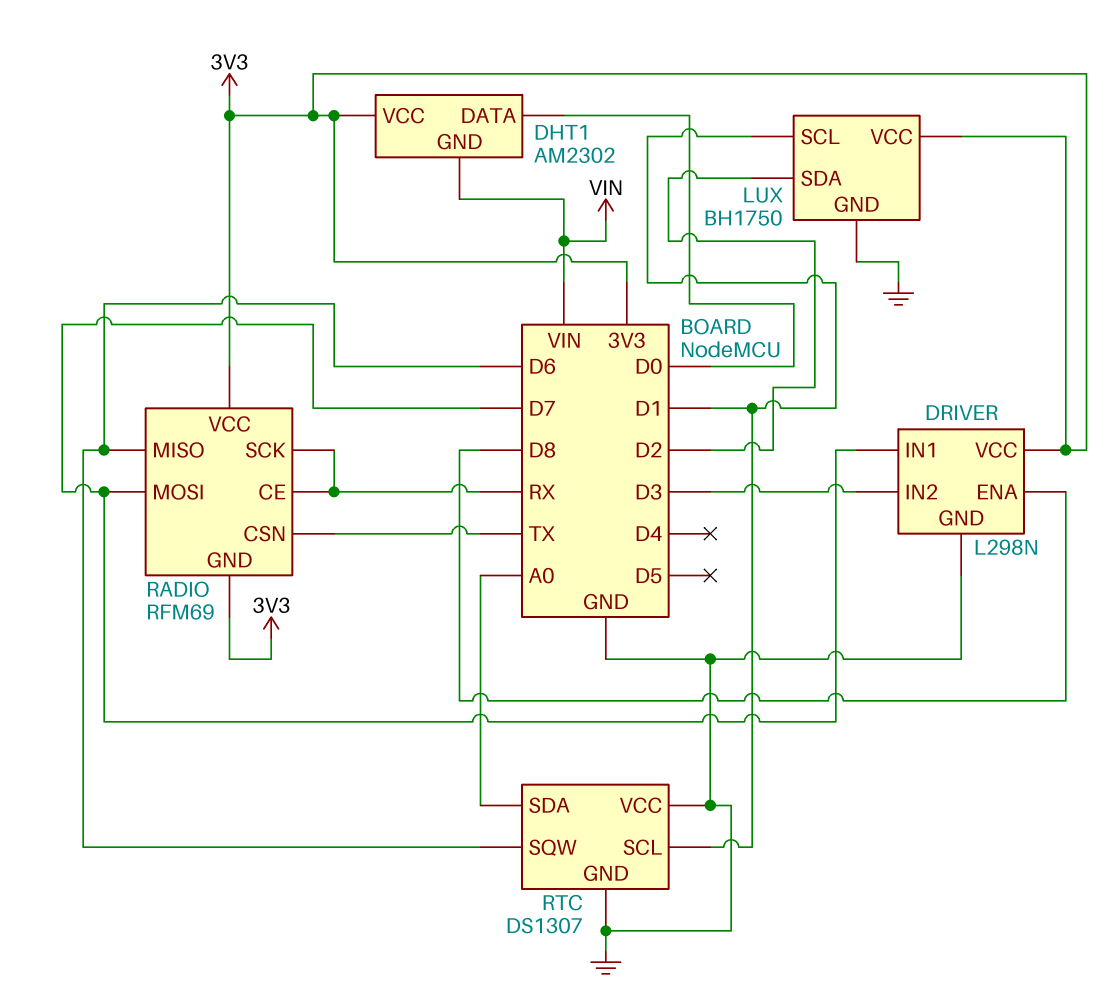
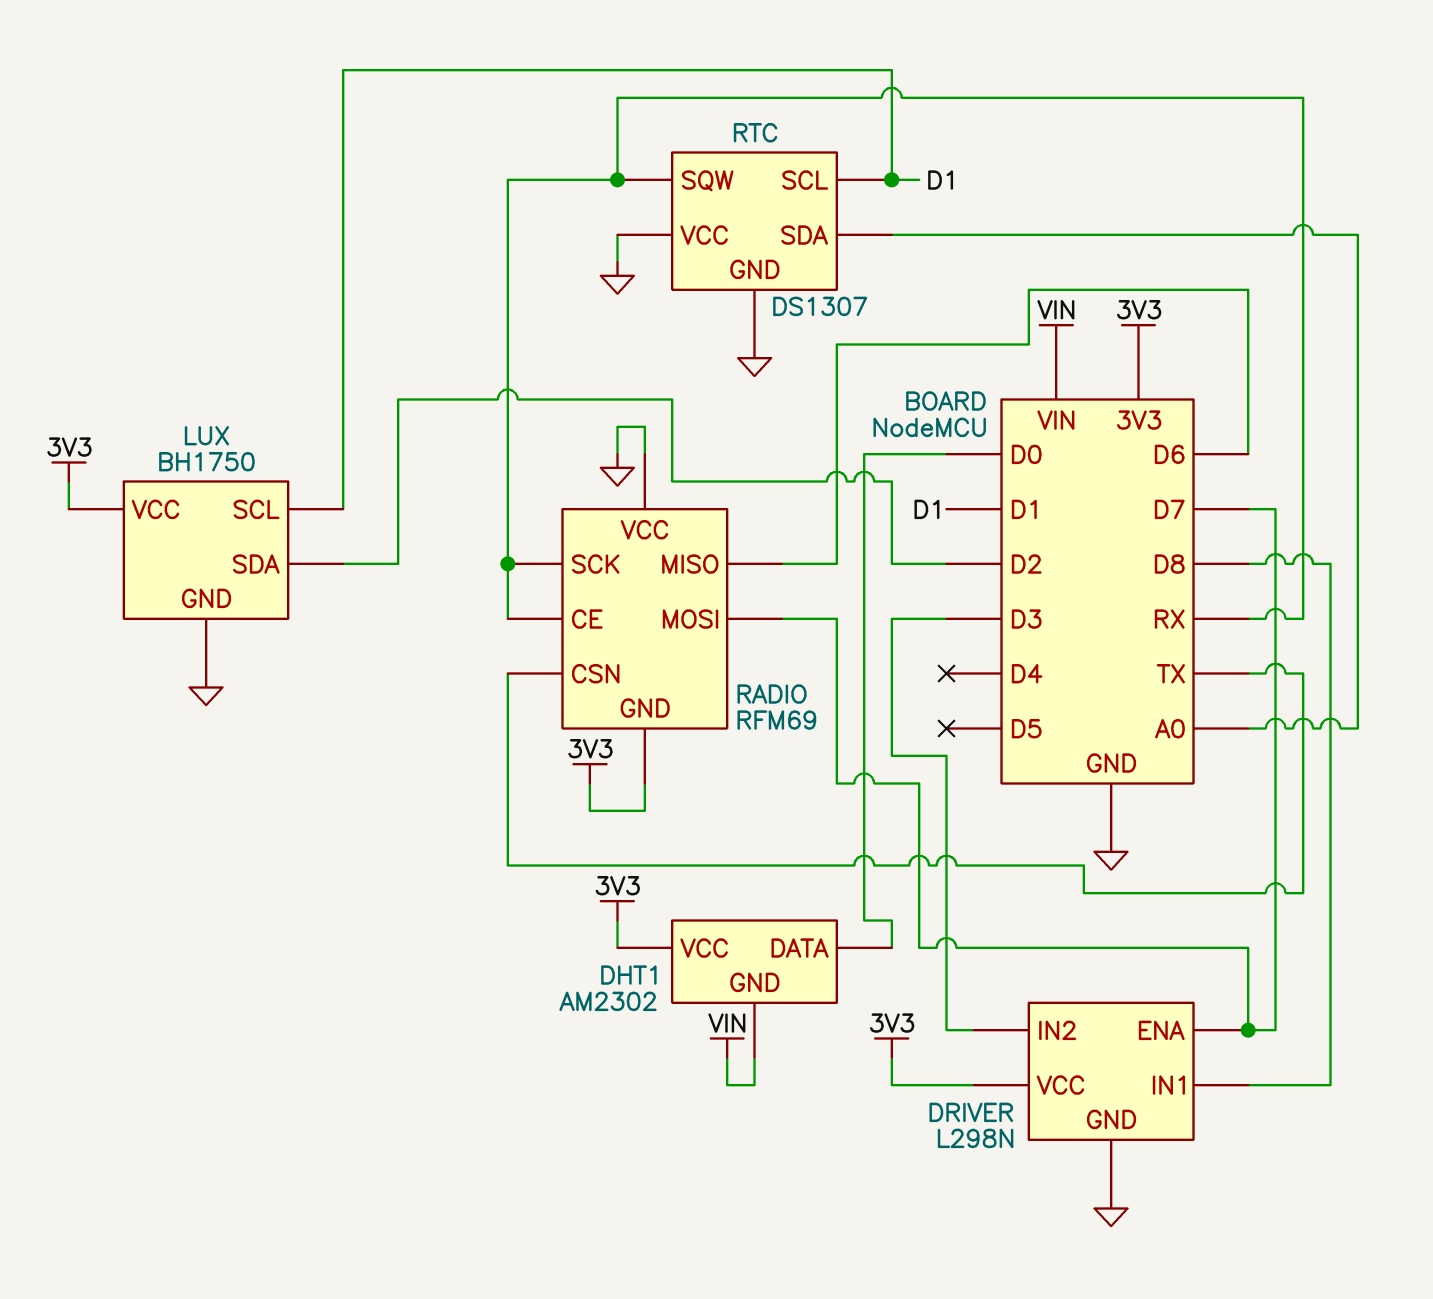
DRIVER pin ENA: D8 -> D7
DRIVER pin IN1: D7 -> D8
RADIO pin VCC: 3V3 -> GND
RTC pin SQW: D6 -> RX

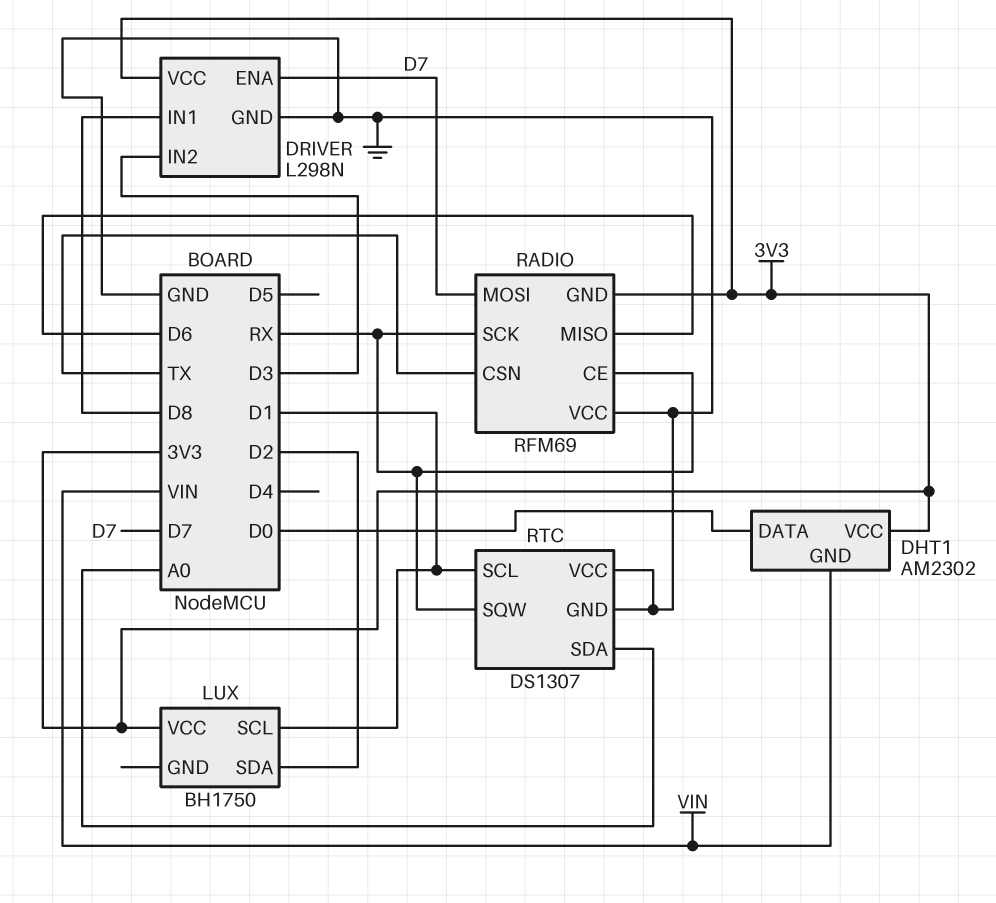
LUX pin GND: GND -> none

